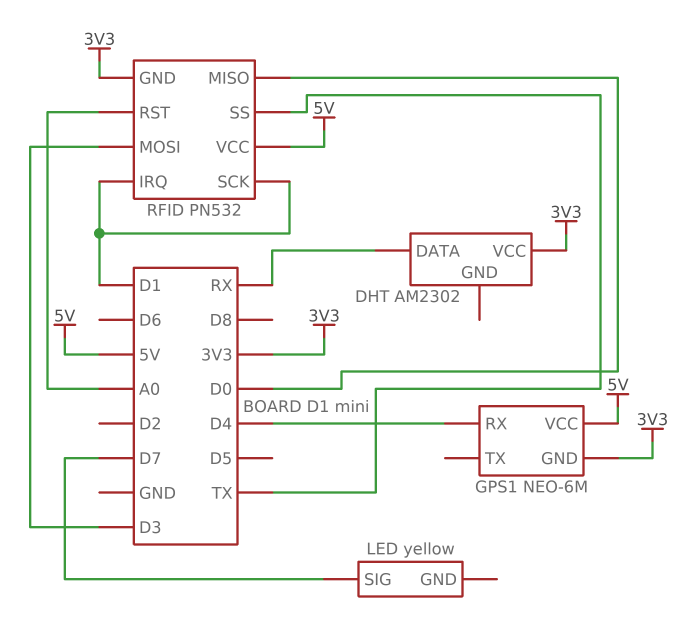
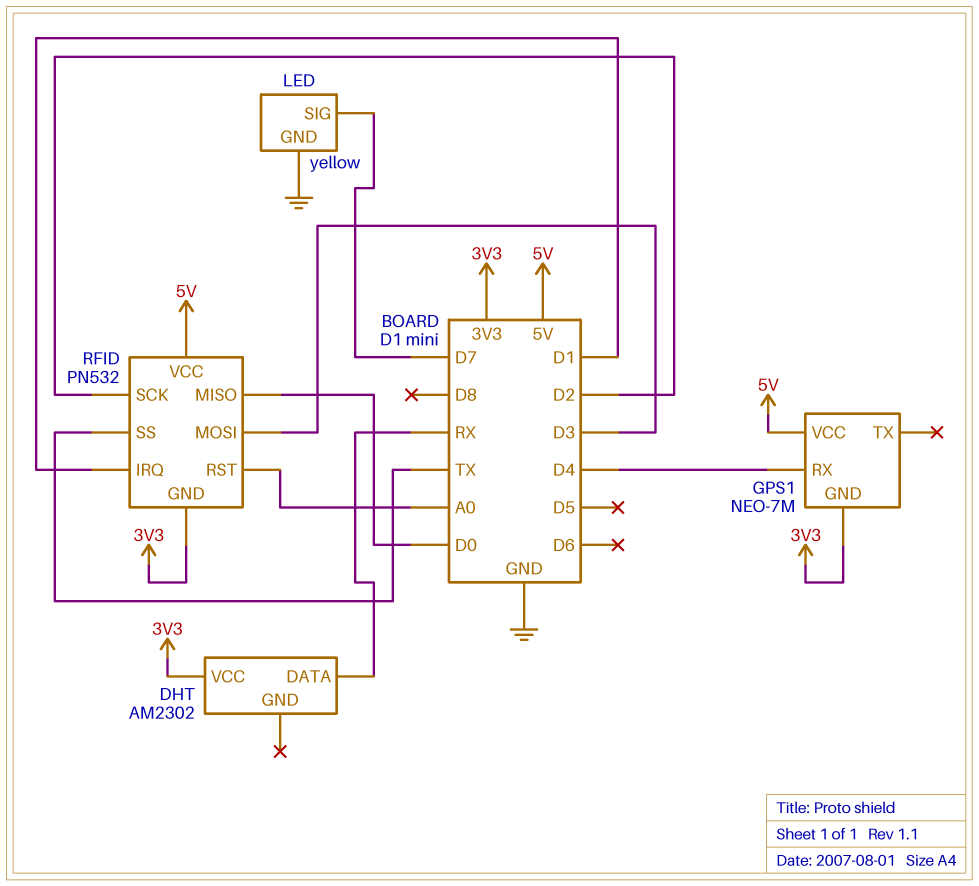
GPS1: NEO-6M -> NEO-7M
LED pin GND: none -> GND
RFID pin SCK: D1 -> D2

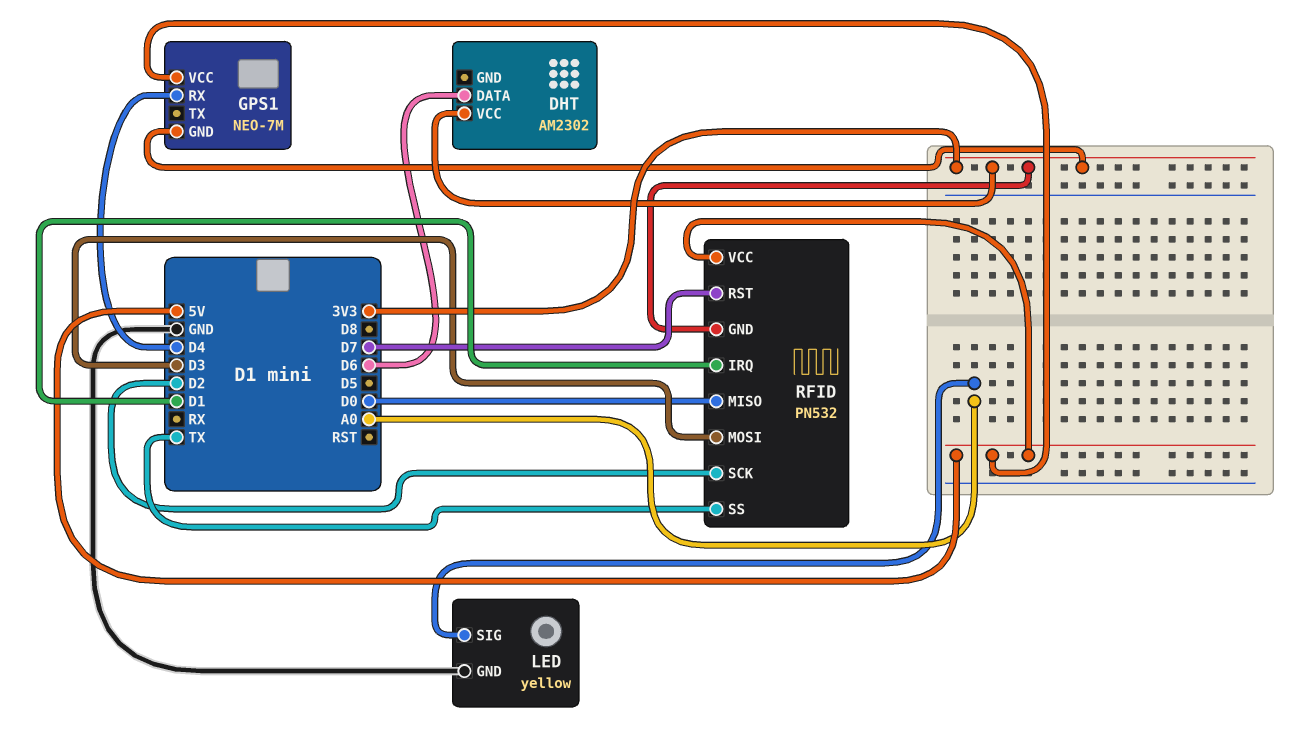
DHT pin DATA: RX -> D6
LED pin SIG: D7 -> A0
RFID pin RST: A0 -> D7

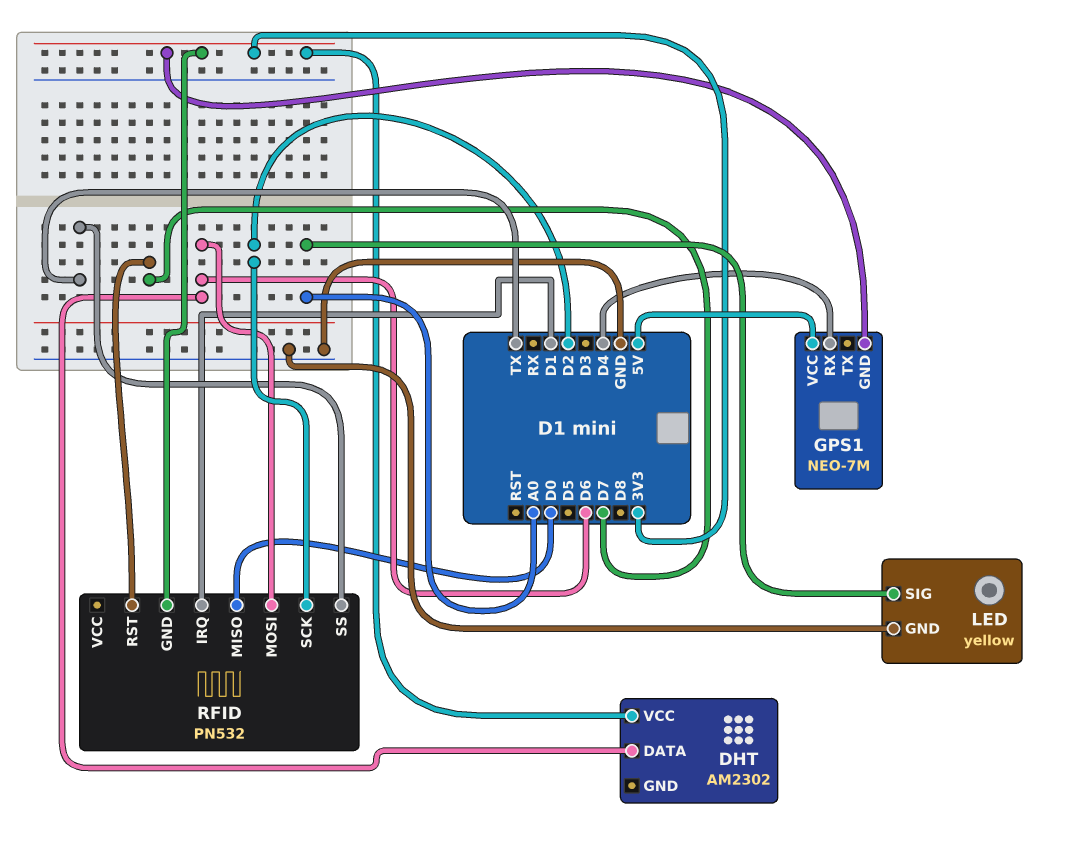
RFID pin MOSI: D3 -> D6
RFID pin VCC: 5V -> none

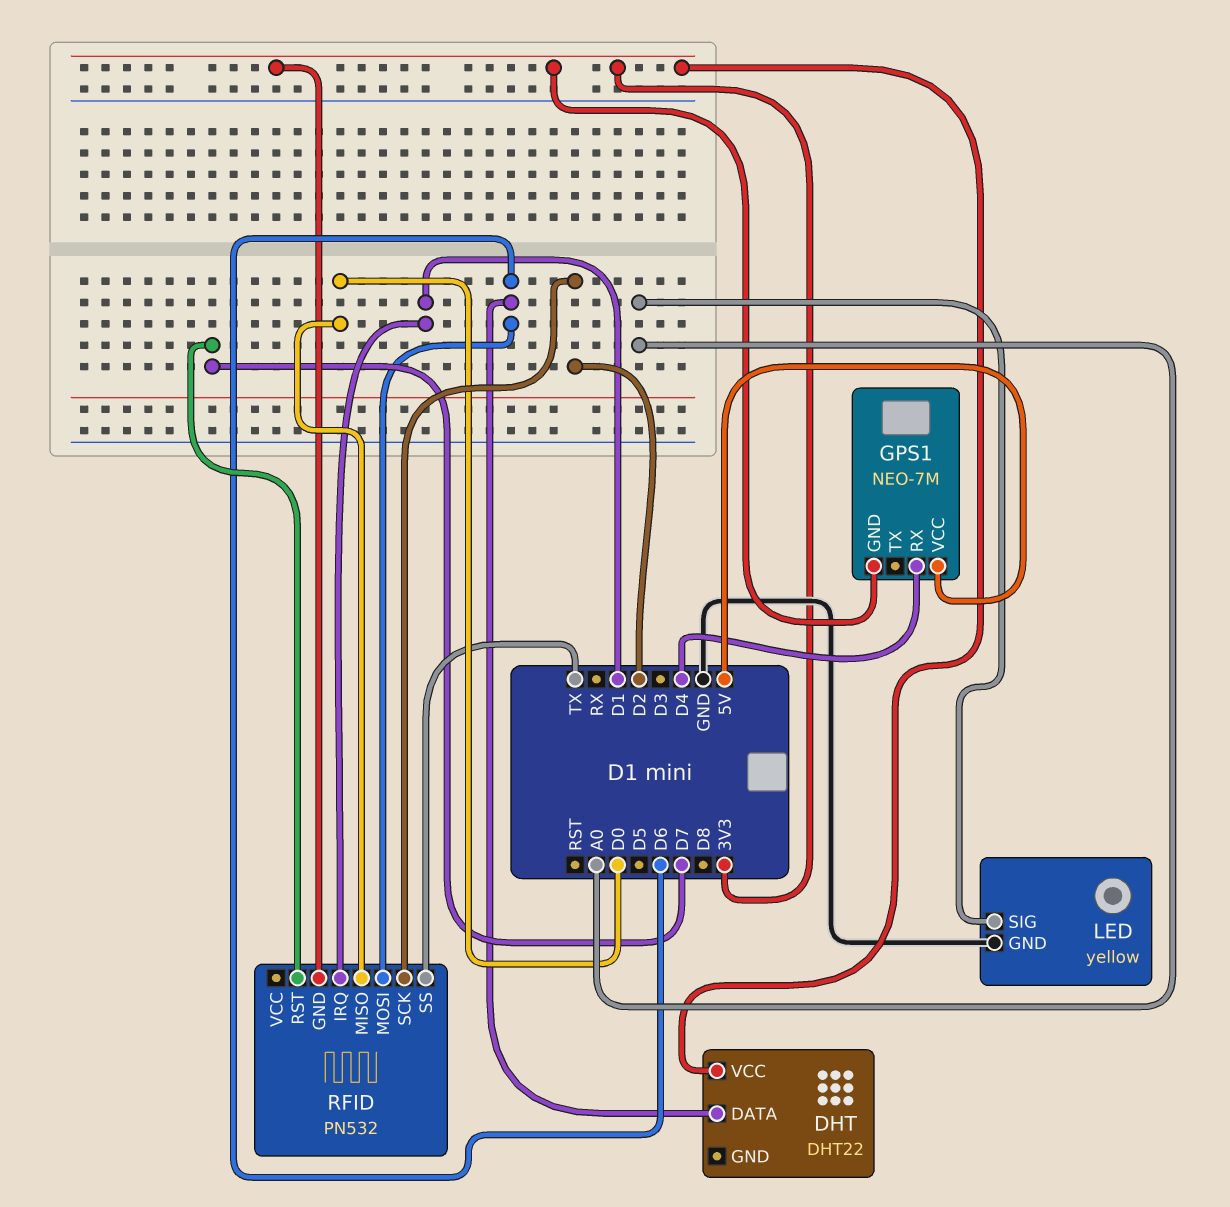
DHT: AM2302 -> DHT22

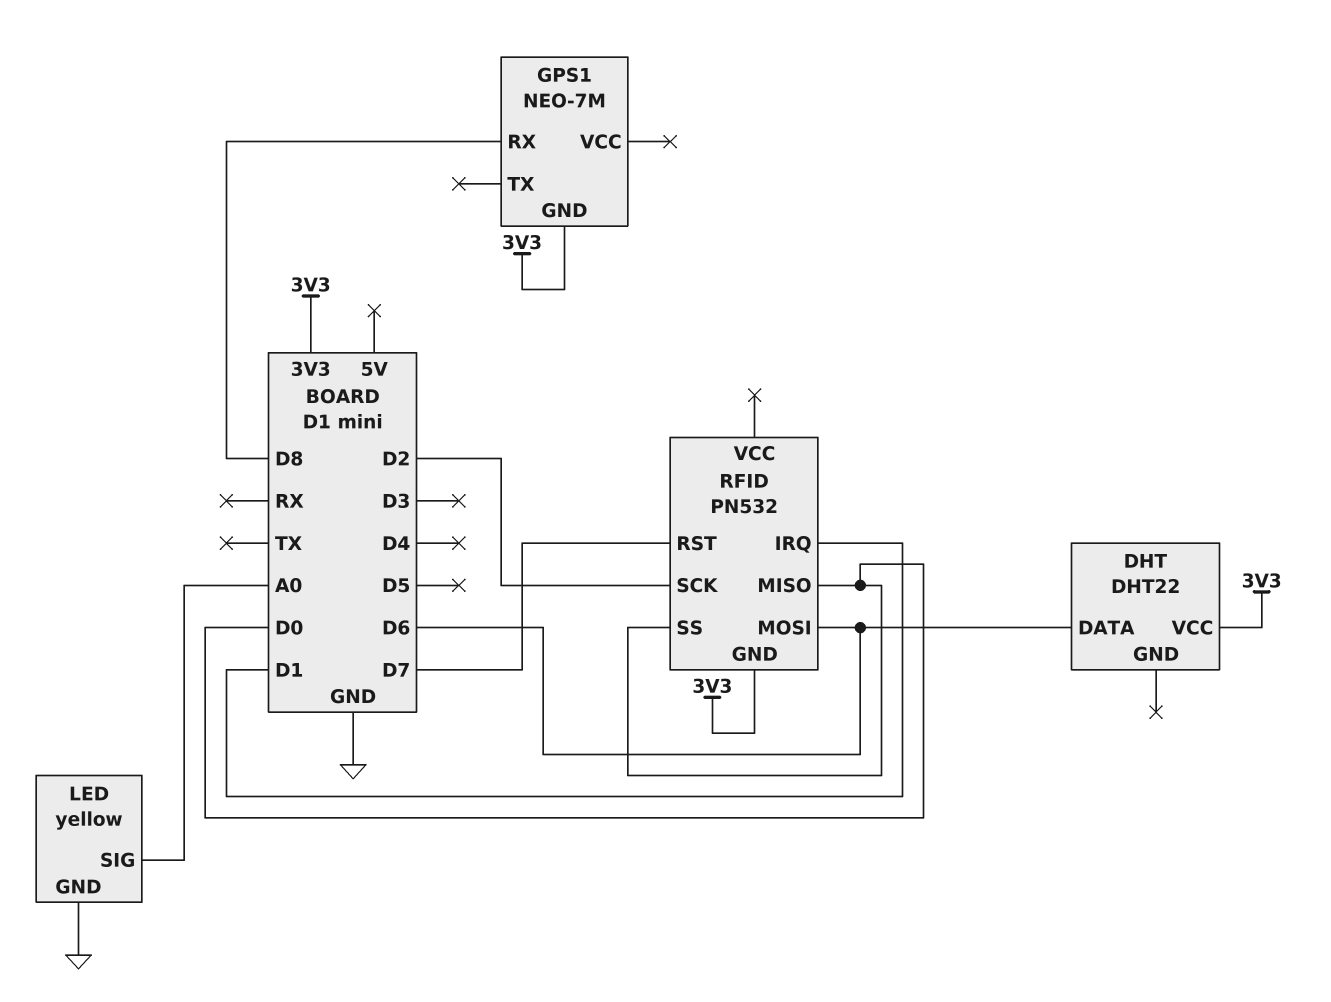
GPS1 pin RX: D4 -> D8
GPS1 pin VCC: 5V -> none
RFID pin SS: TX -> D0

